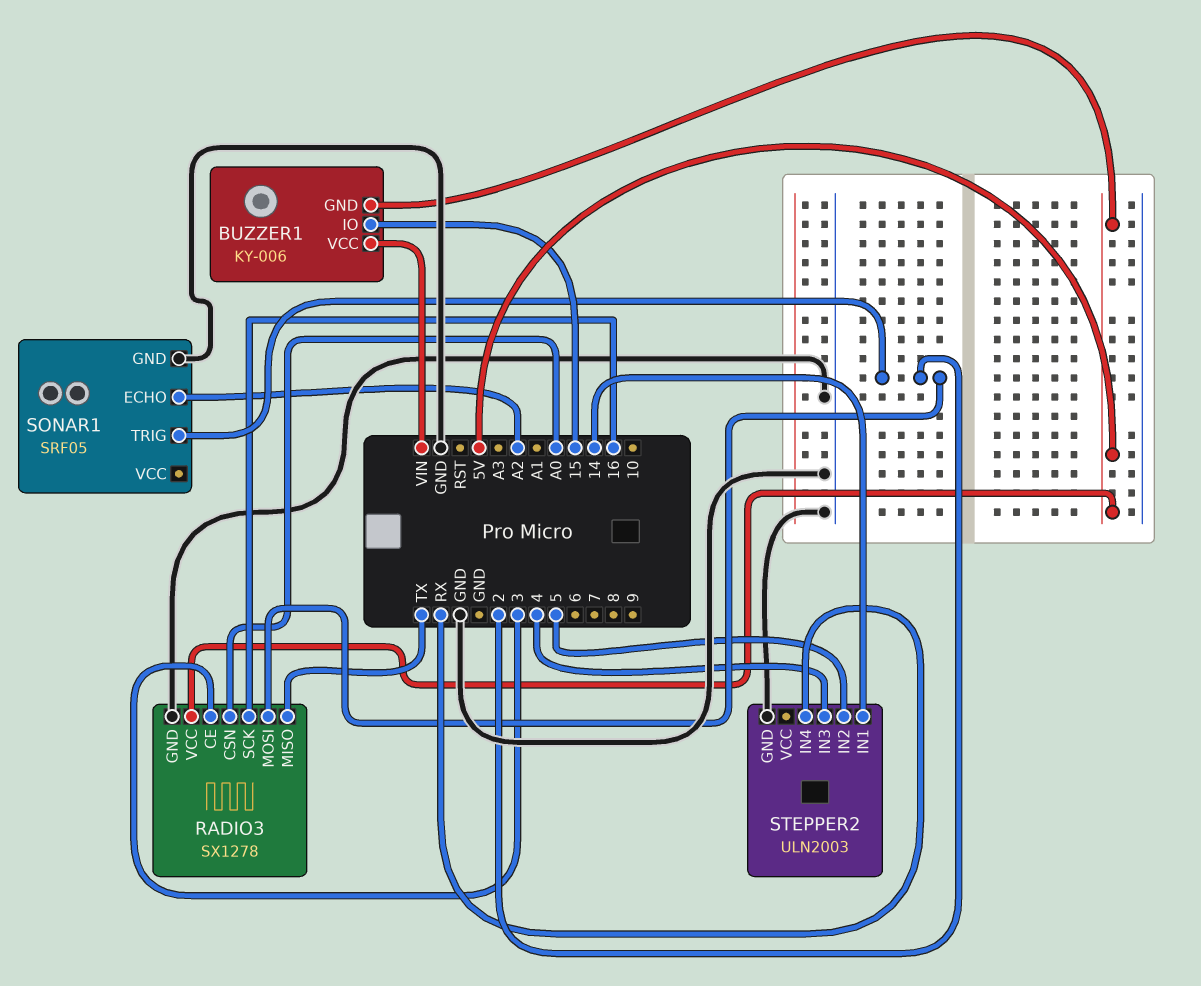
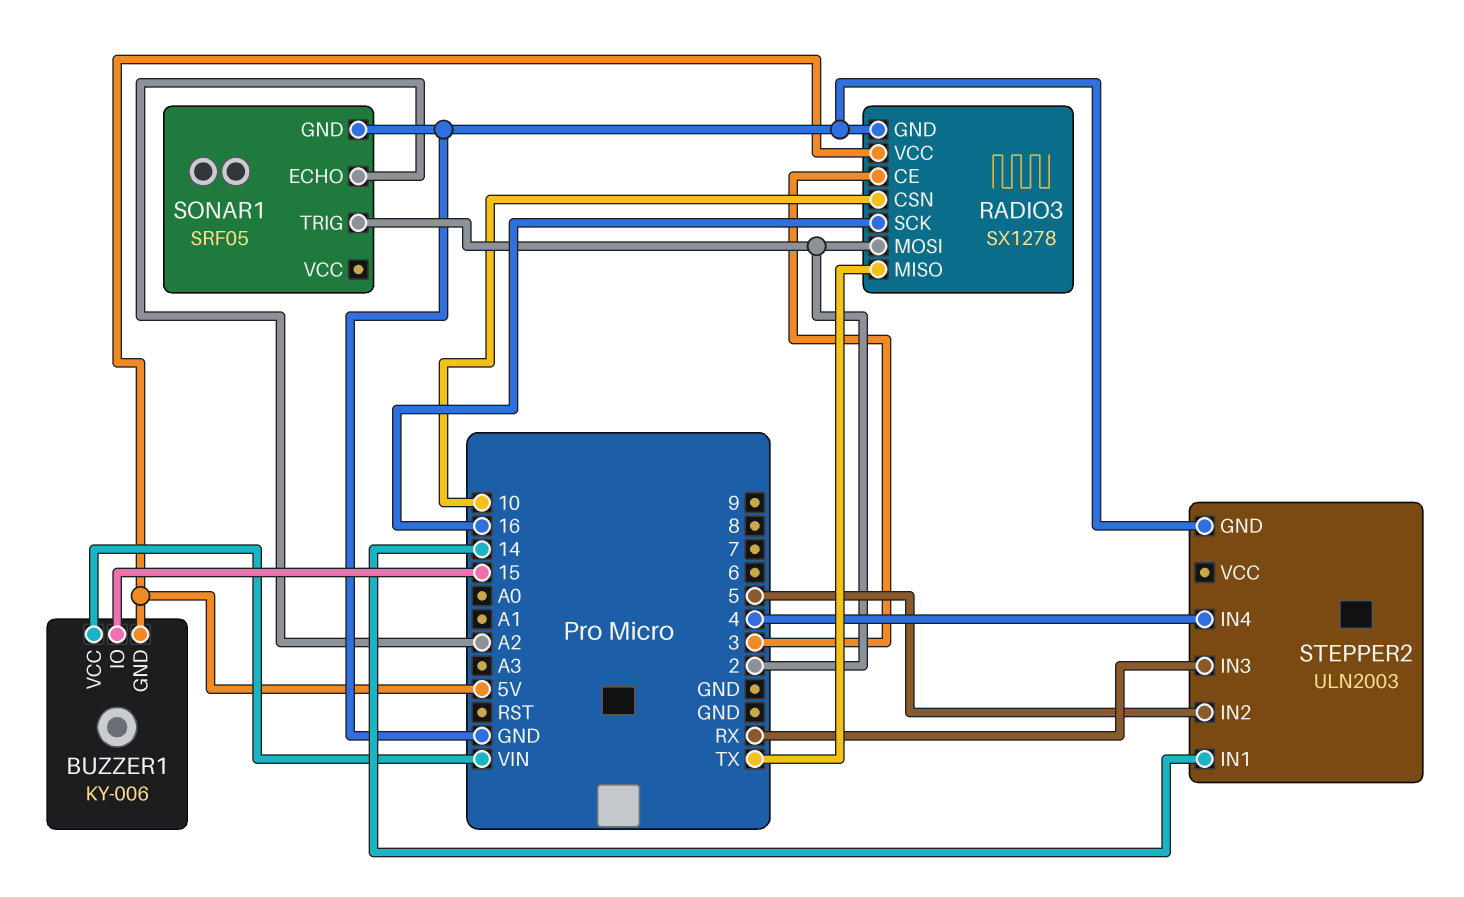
RADIO3 pin CSN: A0 -> 10
STEPPER2 pin IN3: 4 -> RX
STEPPER2 pin IN4: RX -> 4

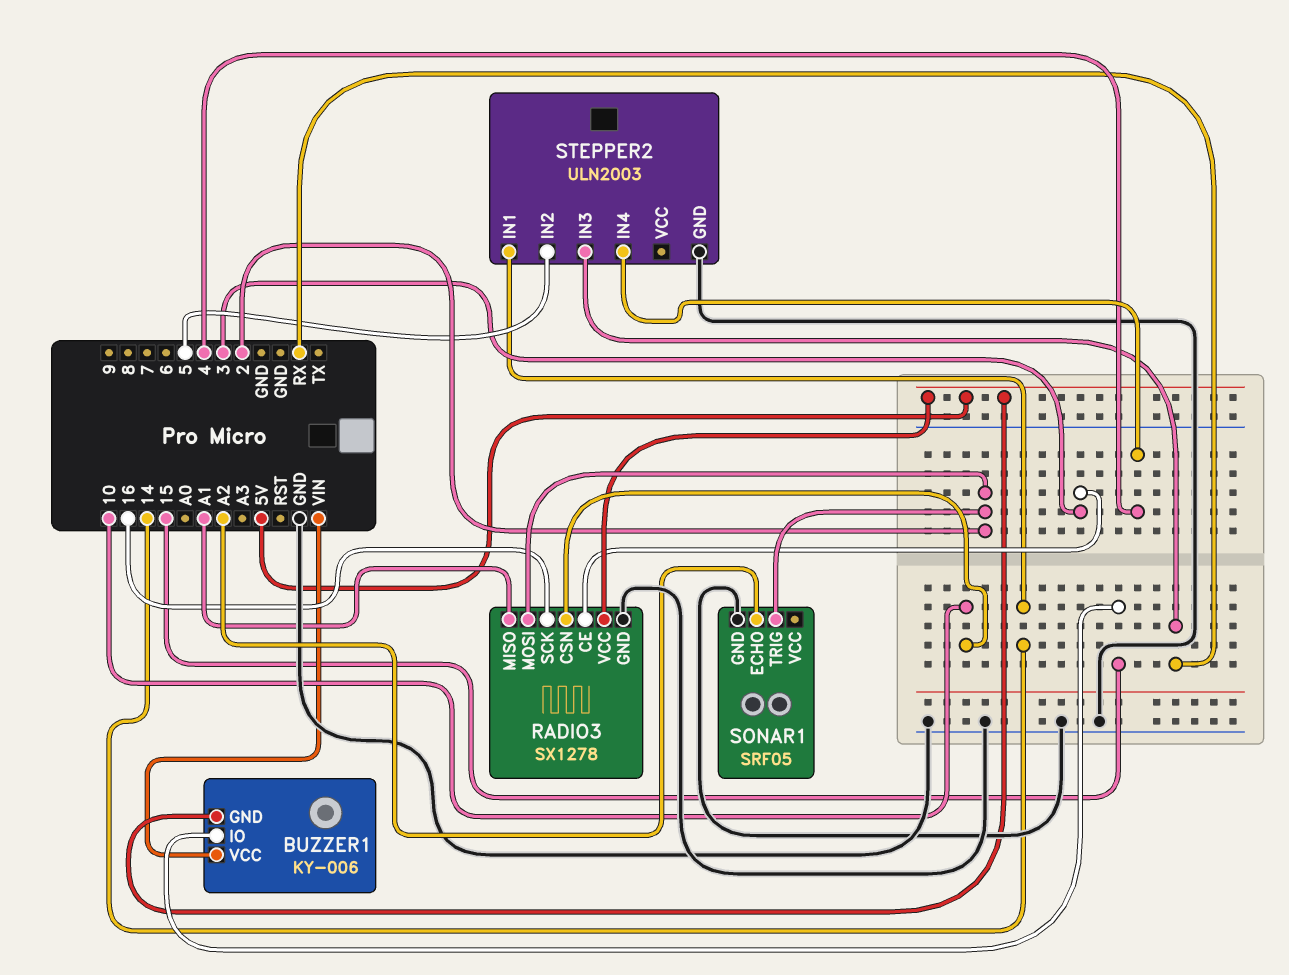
RADIO3 pin MISO: TX -> A1

